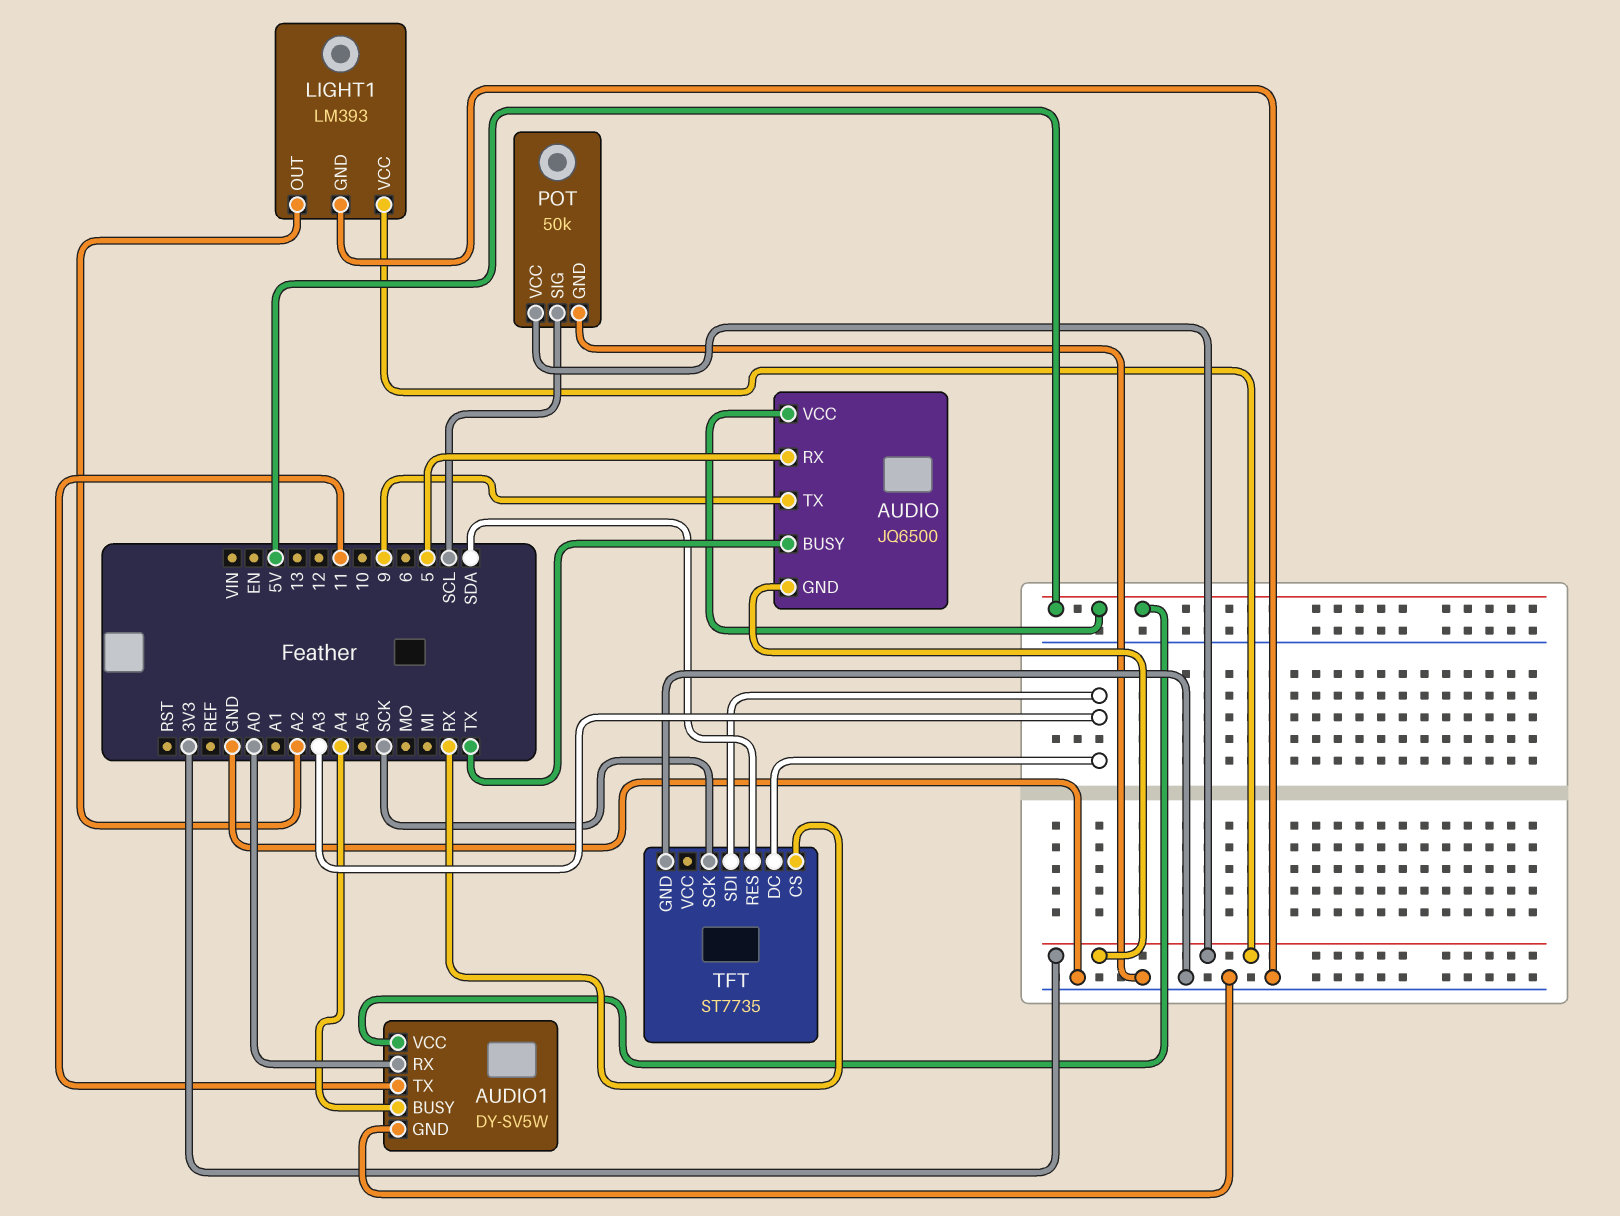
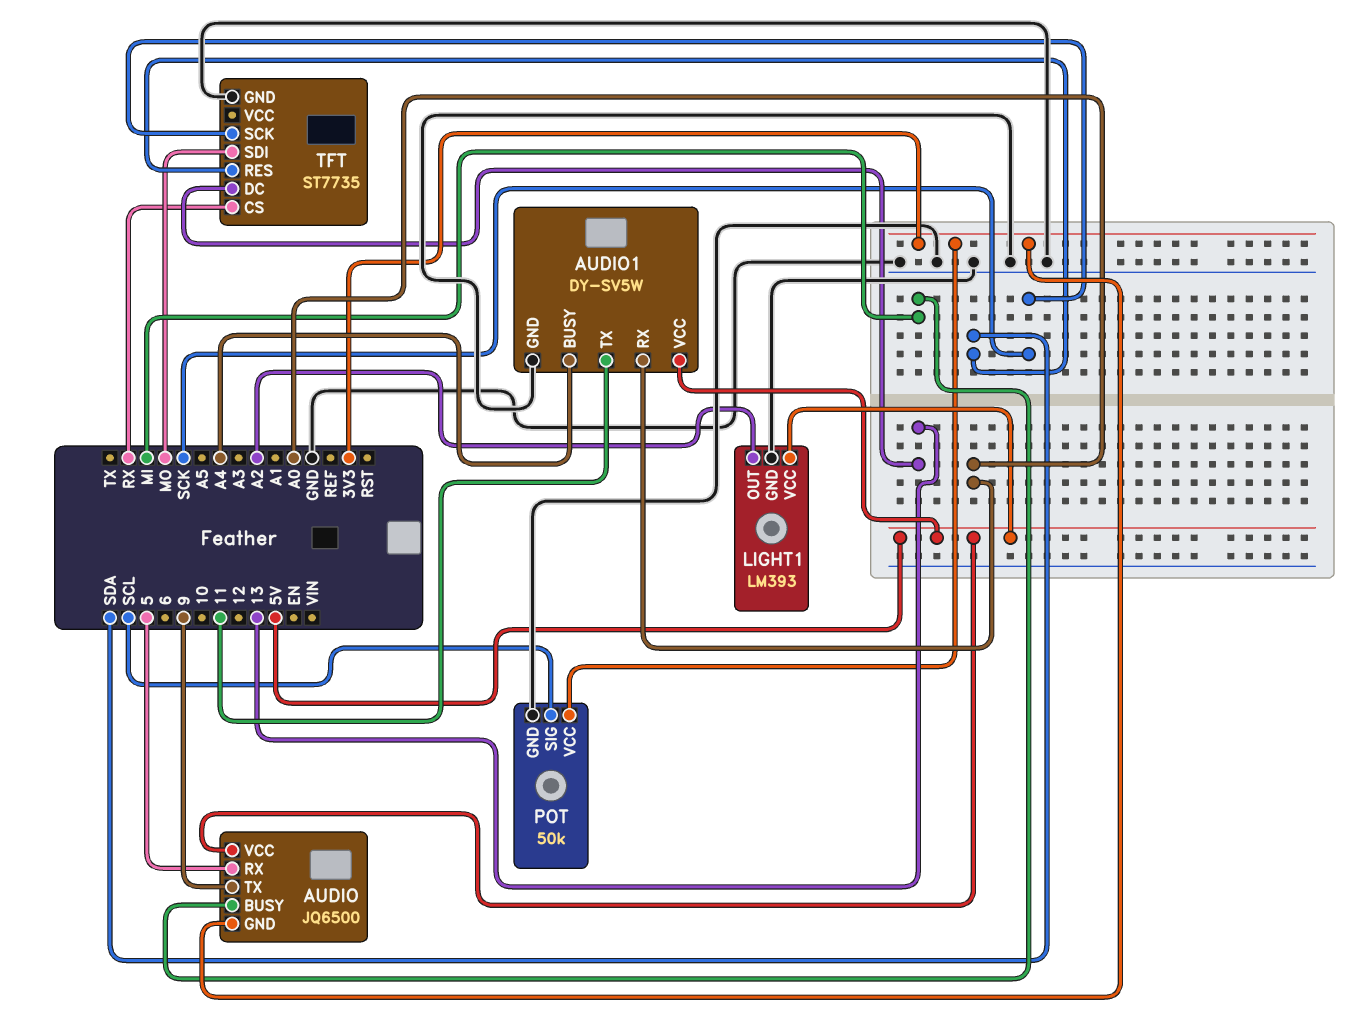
AUDIO pin BUSY: TX -> MI
LIGHT1 pin VCC: 3V3 -> 5V
TFT pin DC: A3 -> 13
TFT pin SDI: A3 -> MO

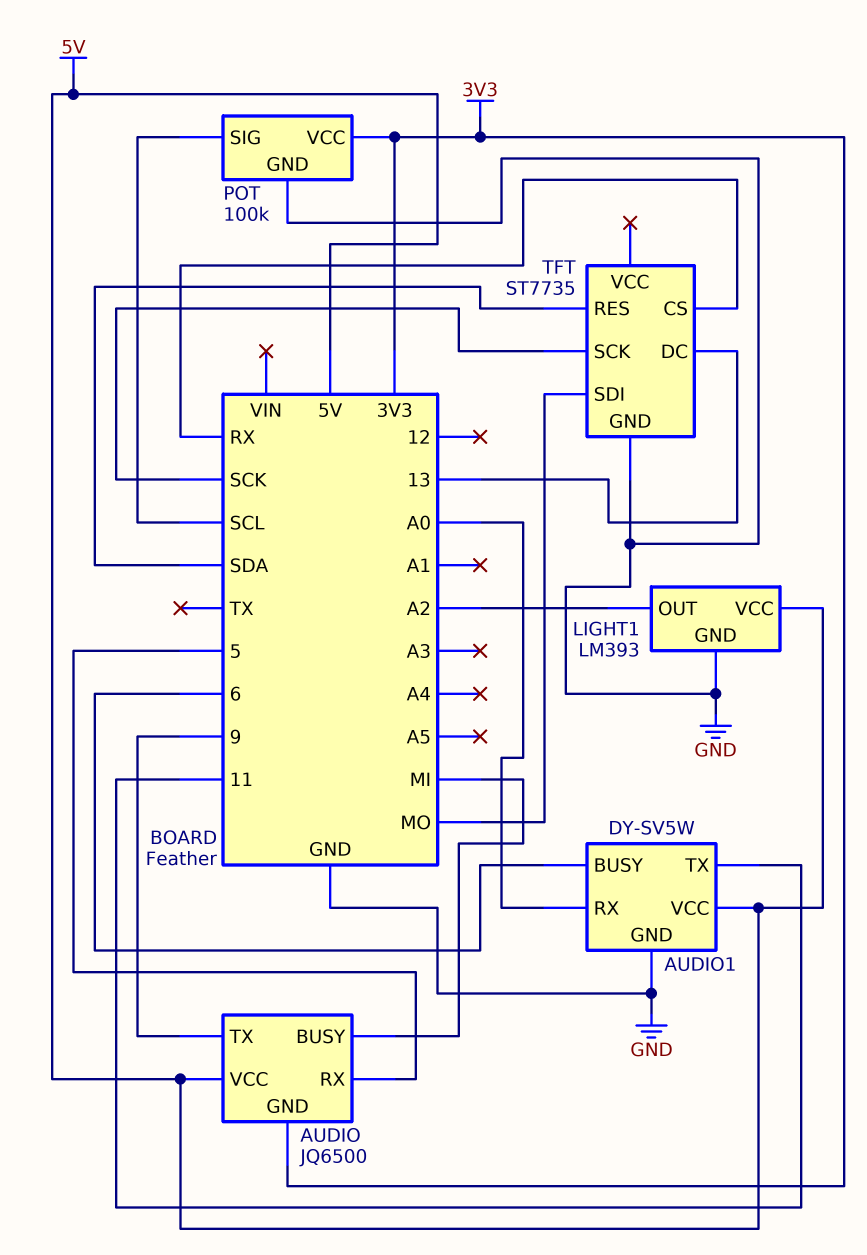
AUDIO1 pin BUSY: A4 -> 6
POT: 50k -> 100k

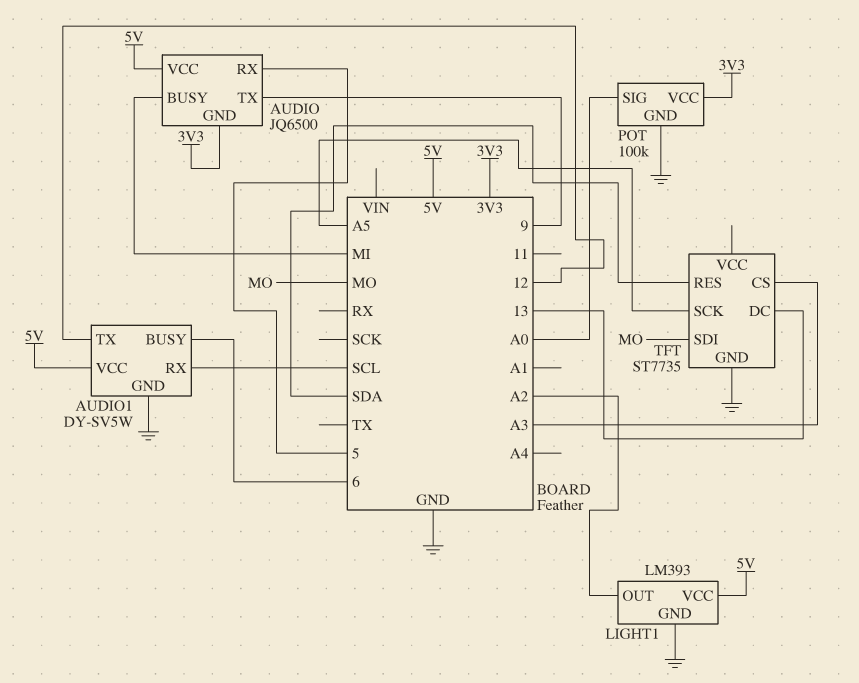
AUDIO1 pin RX: A0 -> SCL
AUDIO1 pin TX: 11 -> 12
POT pin SIG: SCL -> A0
TFT pin CS: RX -> A3
TFT pin SCK: SCK -> A5

